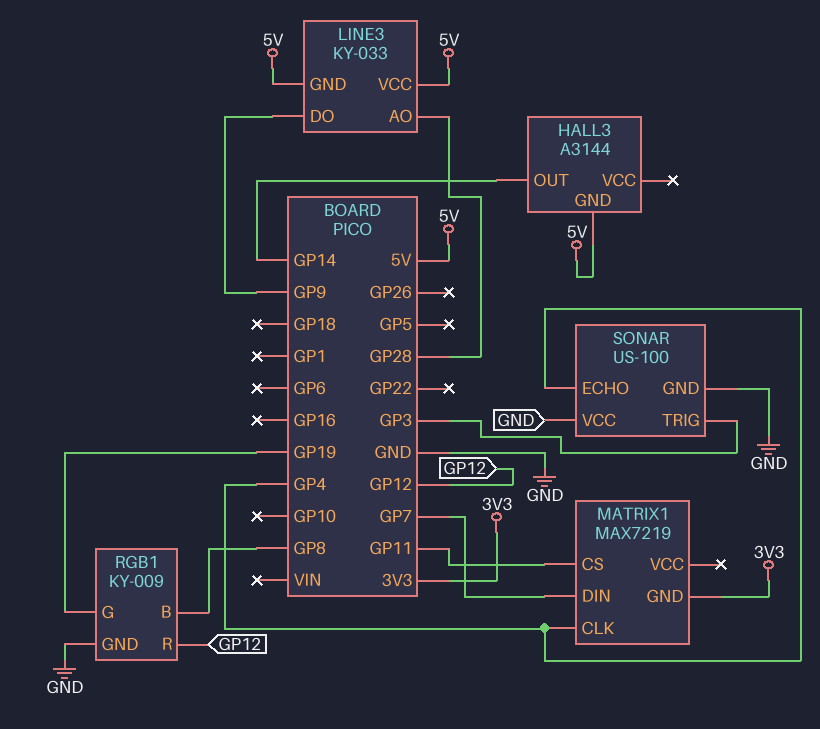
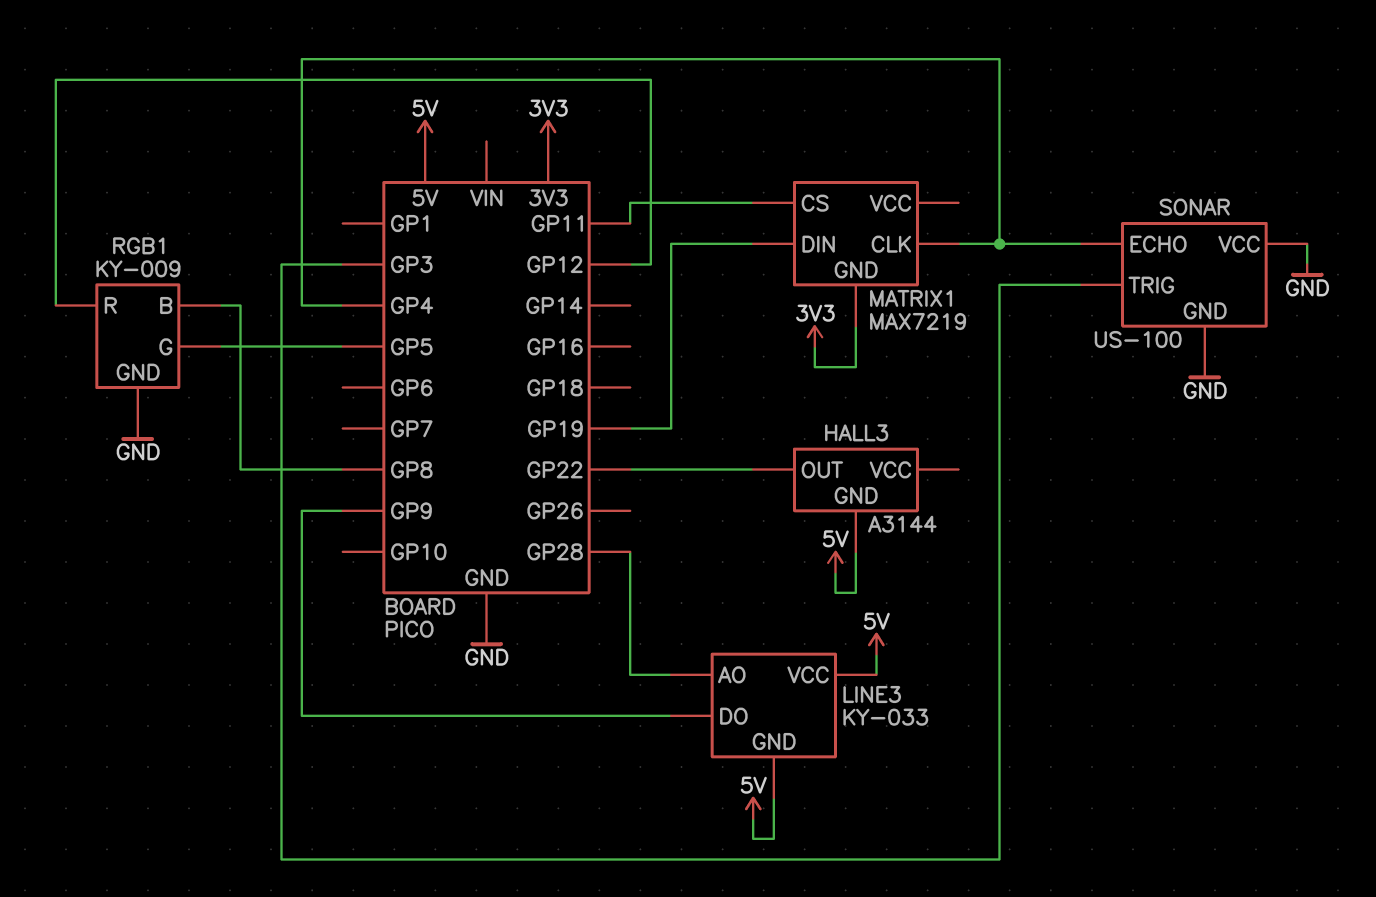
HALL3 pin OUT: GP14 -> GP22
MATRIX1 pin DIN: GP7 -> GP19
RGB1 pin G: GP19 -> GP5

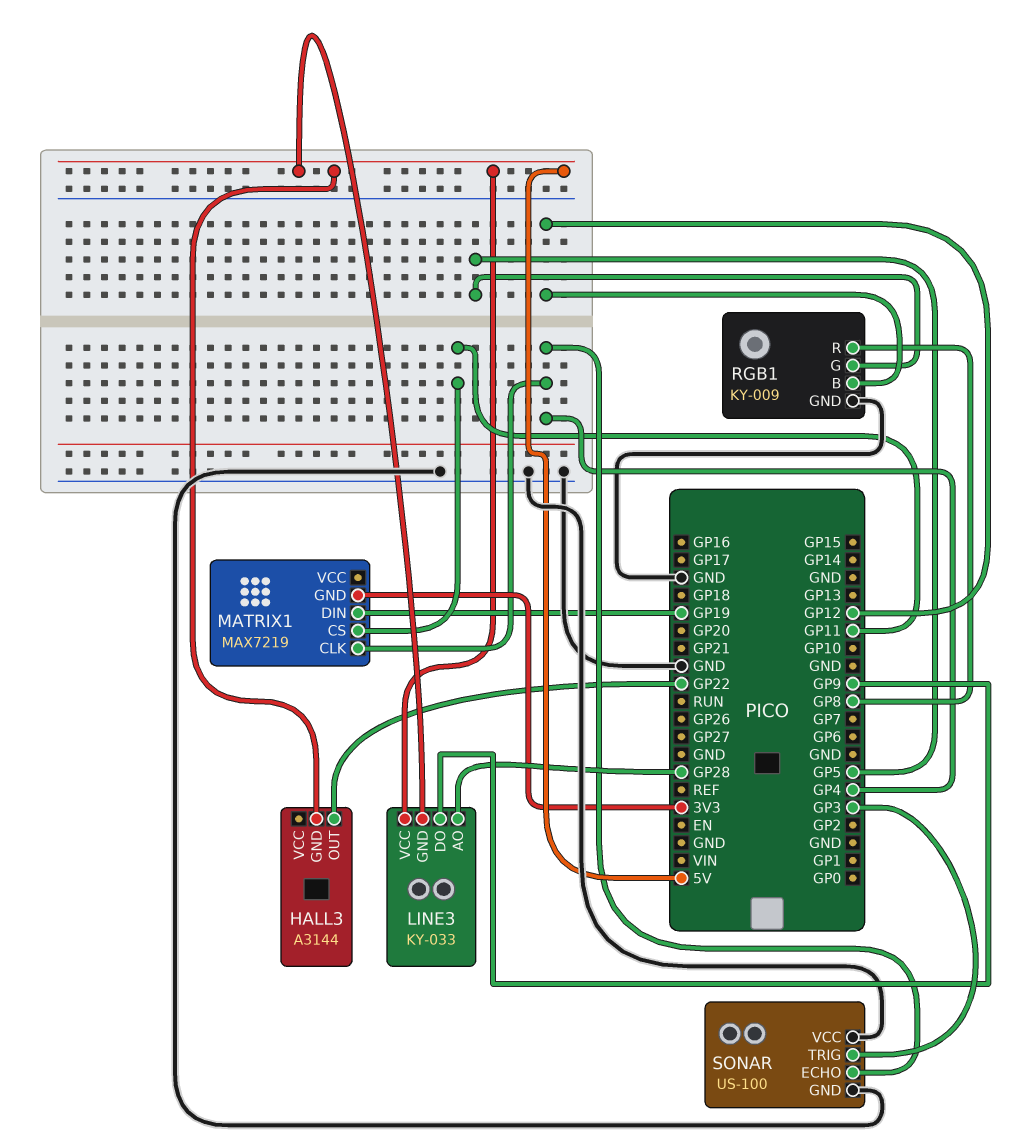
RGB1 pin B: GP8 -> GP12
RGB1 pin R: GP12 -> GP8

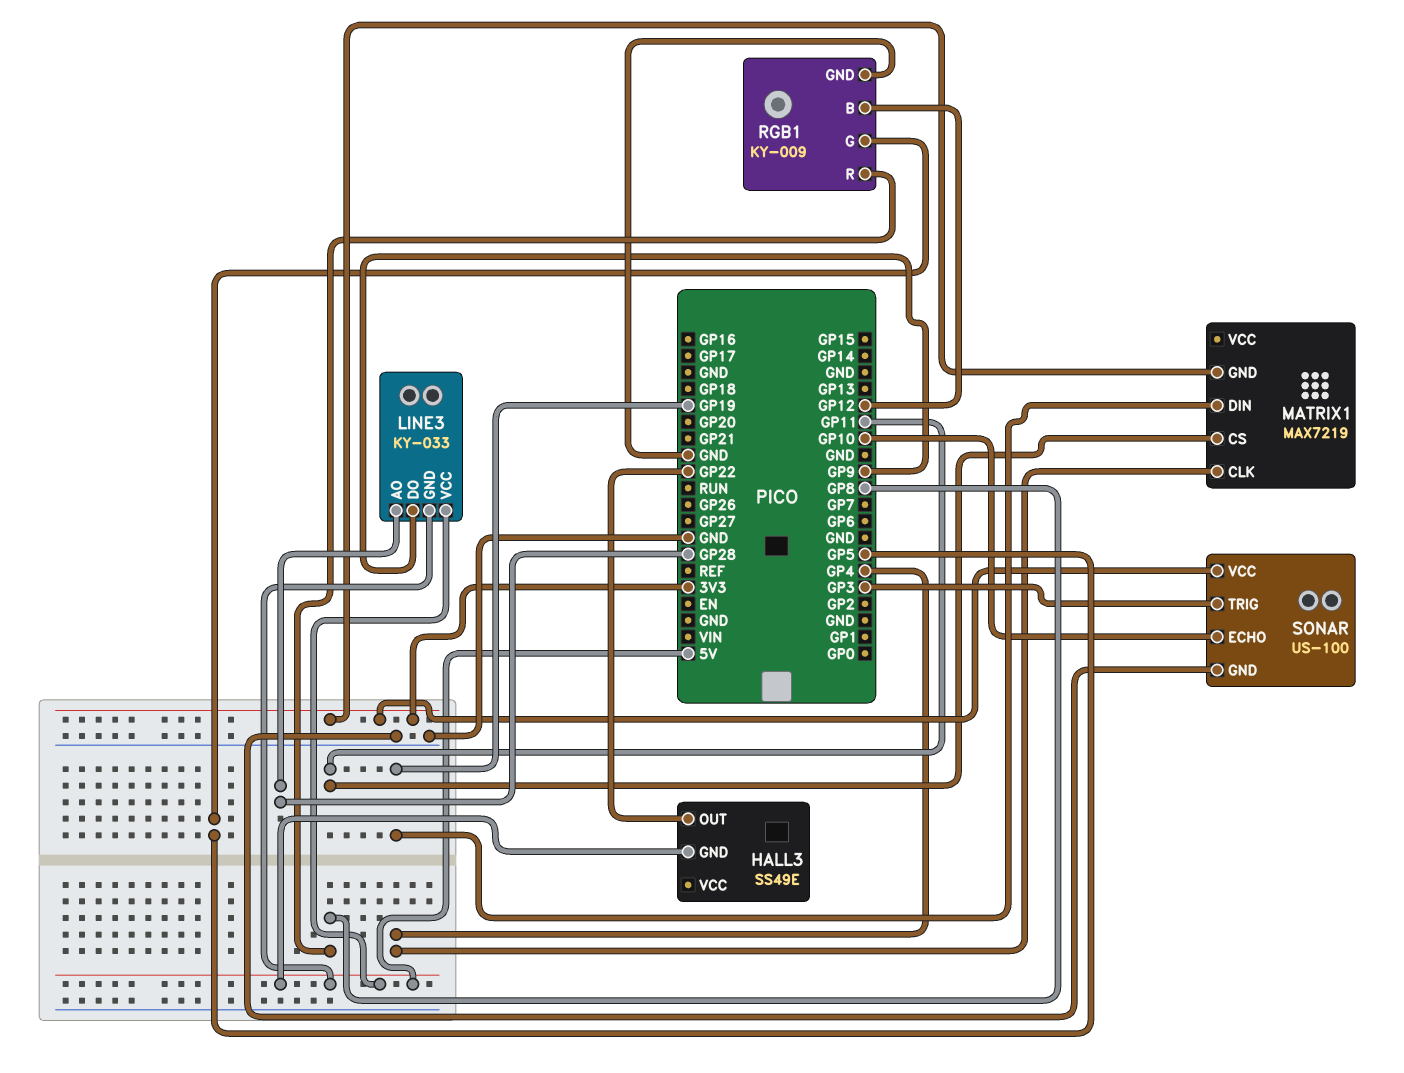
HALL3: A3144 -> SS49E
SONAR pin ECHO: GP4 -> GP10
SONAR pin VCC: GND -> 3V3

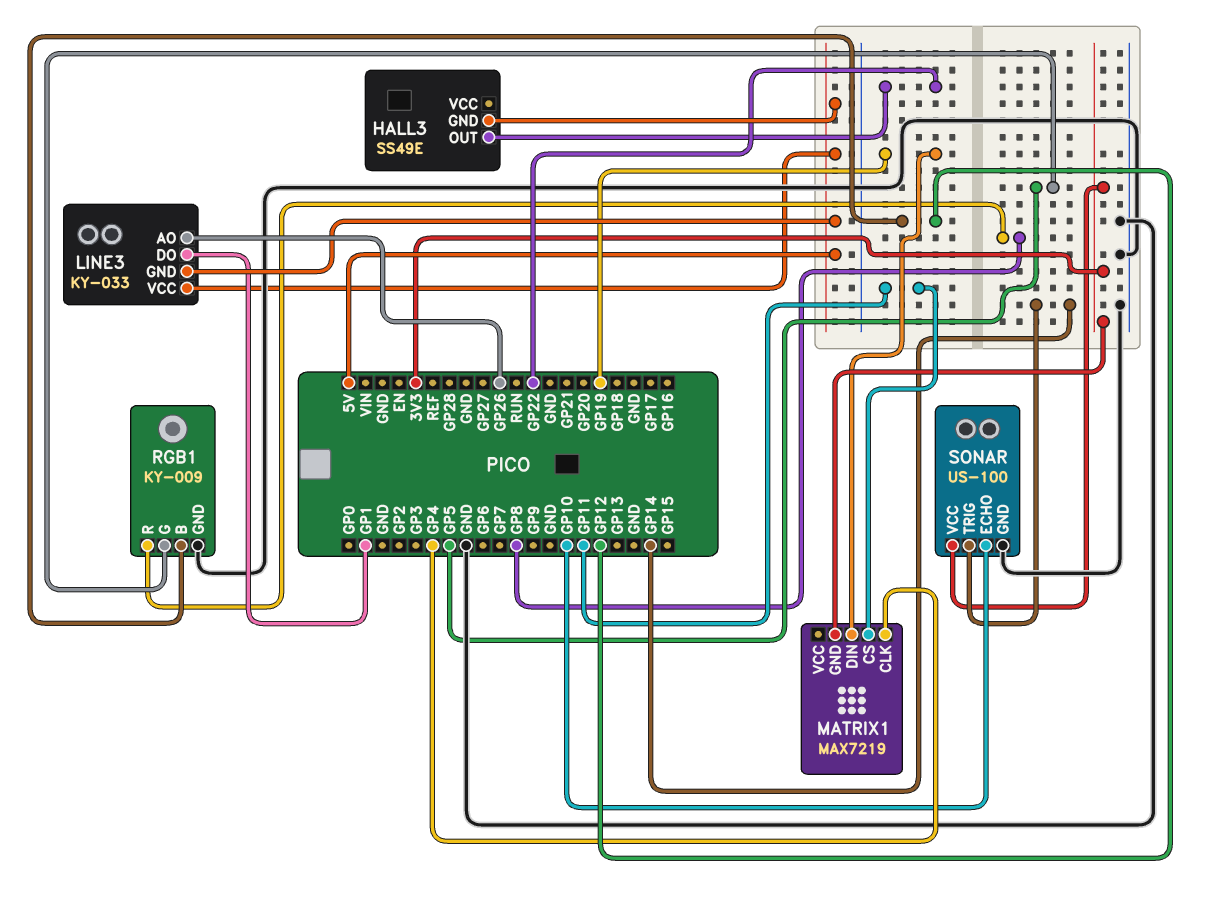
LINE3 pin AO: GP28 -> GP26
LINE3 pin DO: GP9 -> GP1
SONAR pin TRIG: GP3 -> GP14

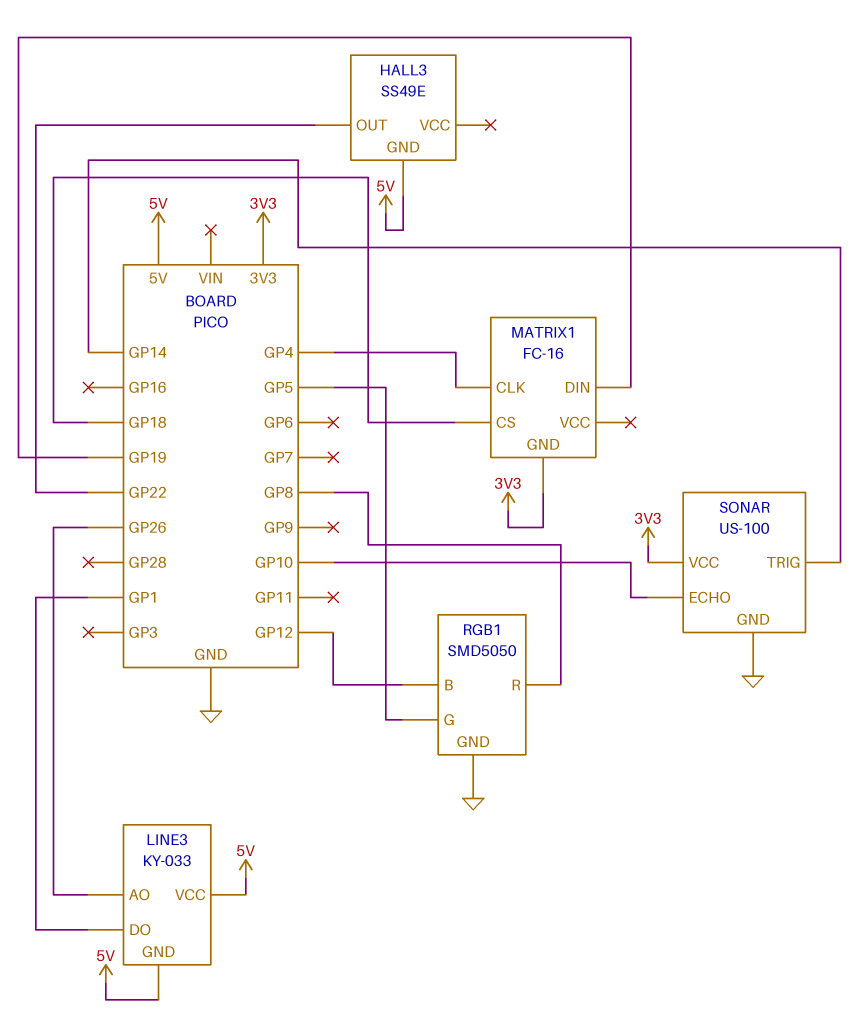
MATRIX1: MAX7219 -> FC-16
MATRIX1 pin CS: GP11 -> GP18
RGB1: KY-009 -> SMD5050

